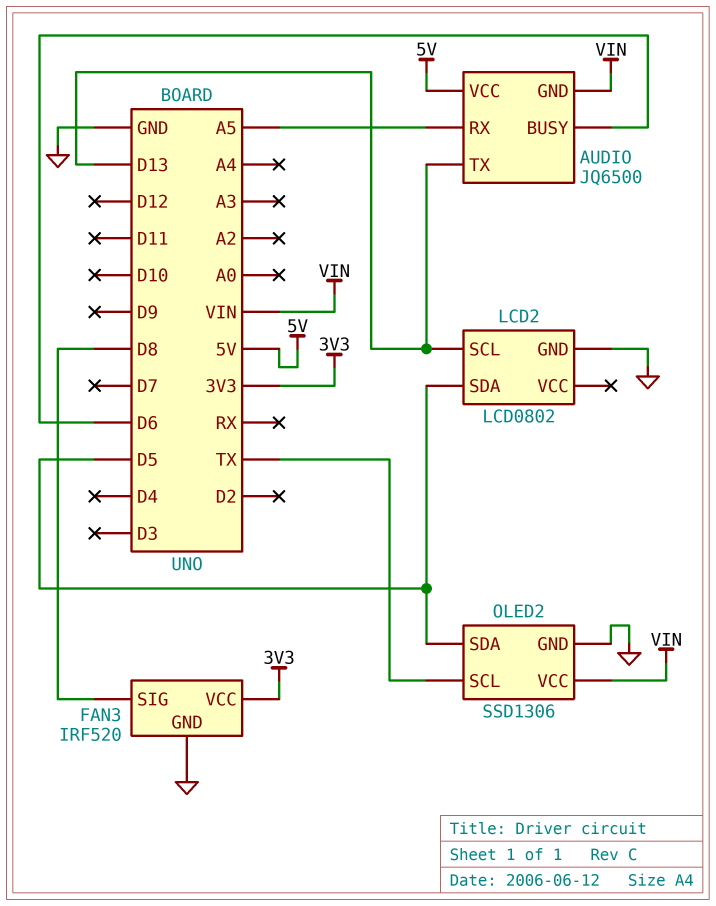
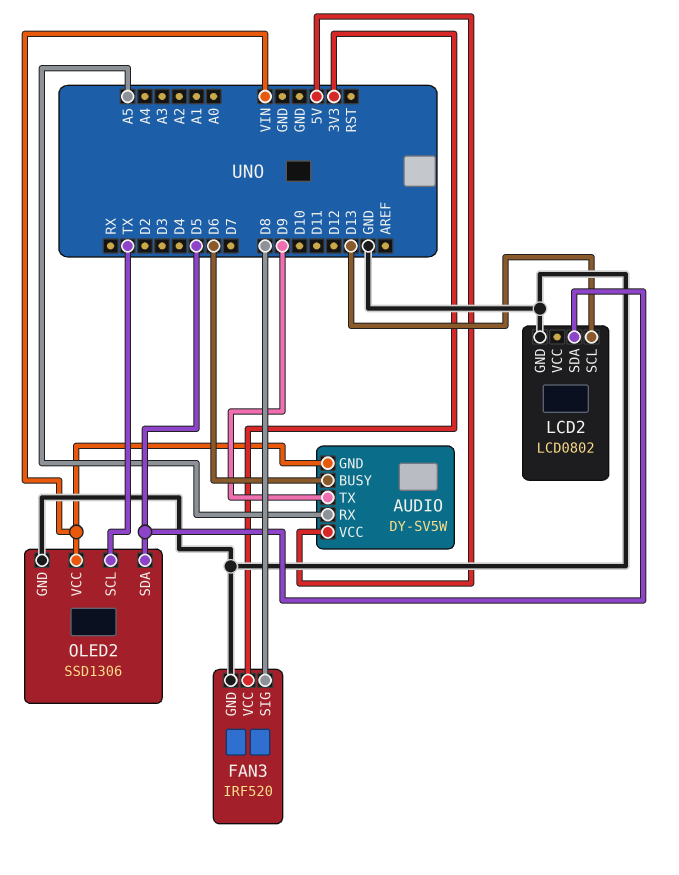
AUDIO: JQ6500 -> DY-SV5W
AUDIO pin TX: D13 -> D9

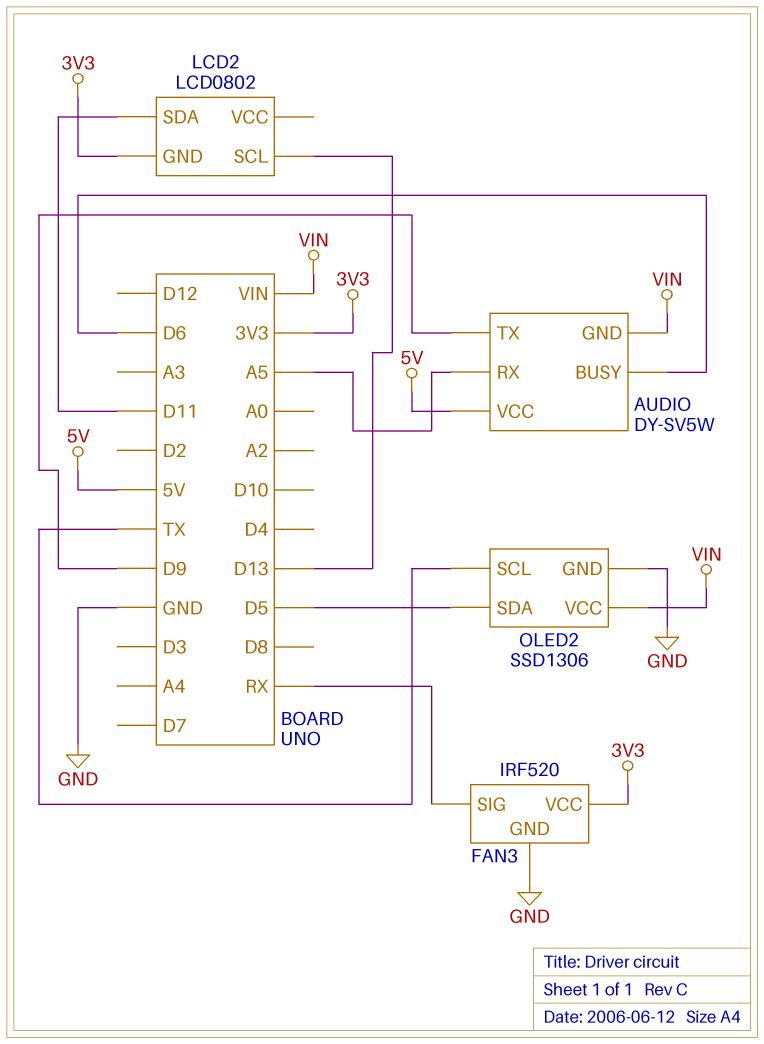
FAN3 pin SIG: D8 -> RX
LCD2 pin GND: GND -> 3V3
LCD2 pin SDA: D5 -> D11

